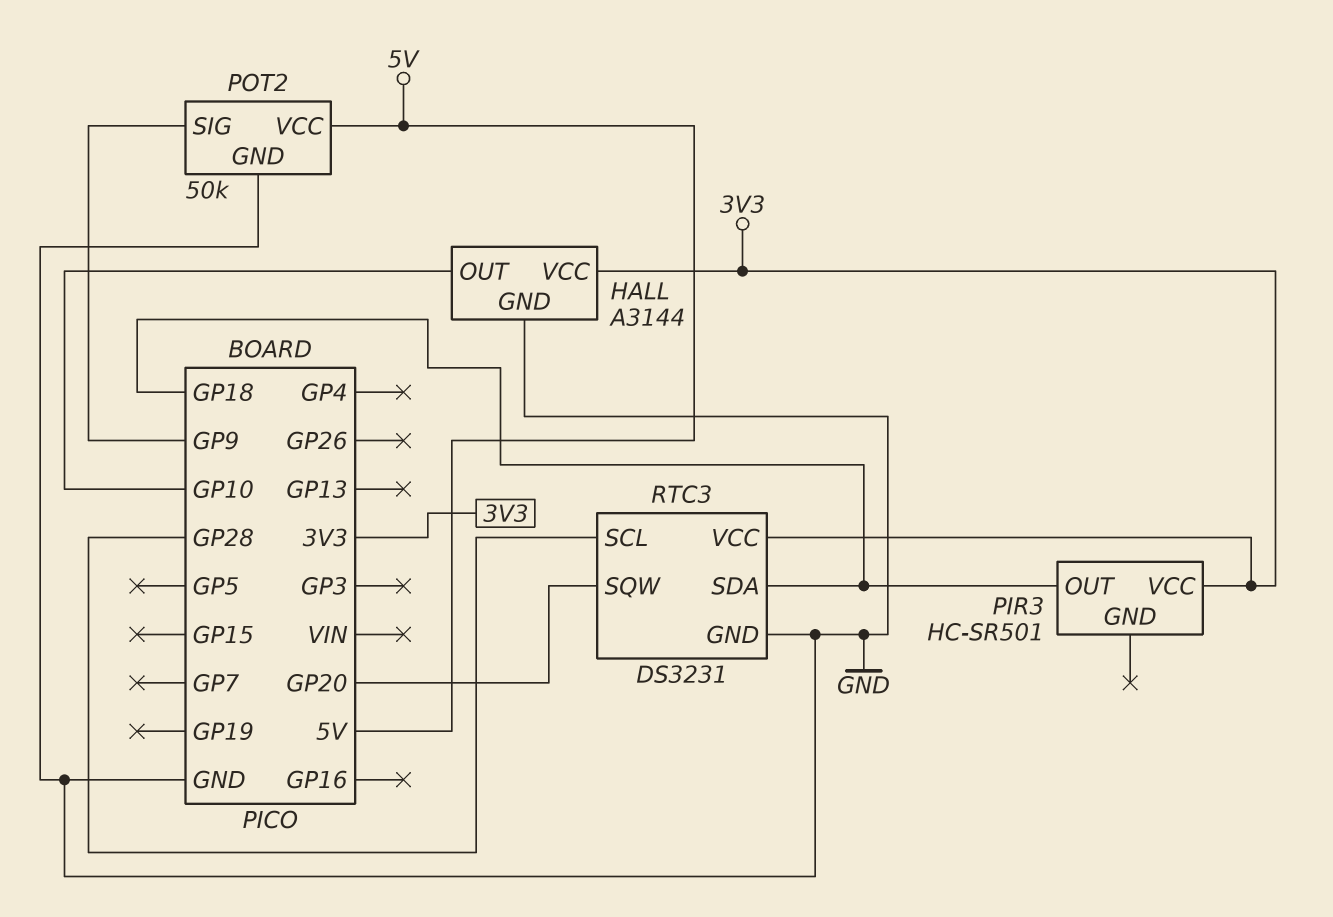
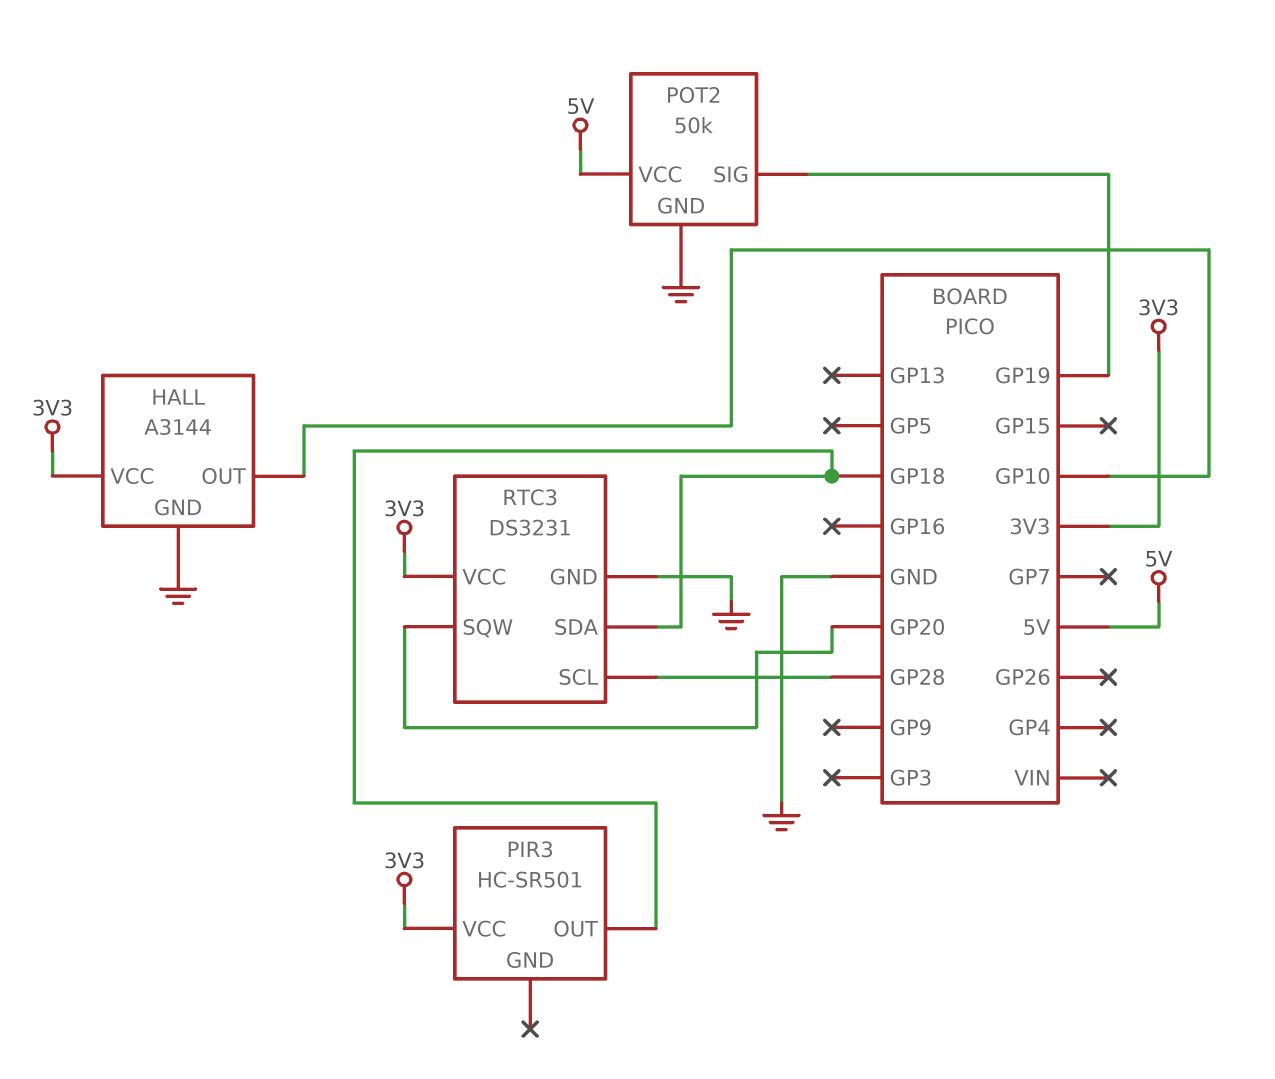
POT2 pin SIG: GP9 -> GP19

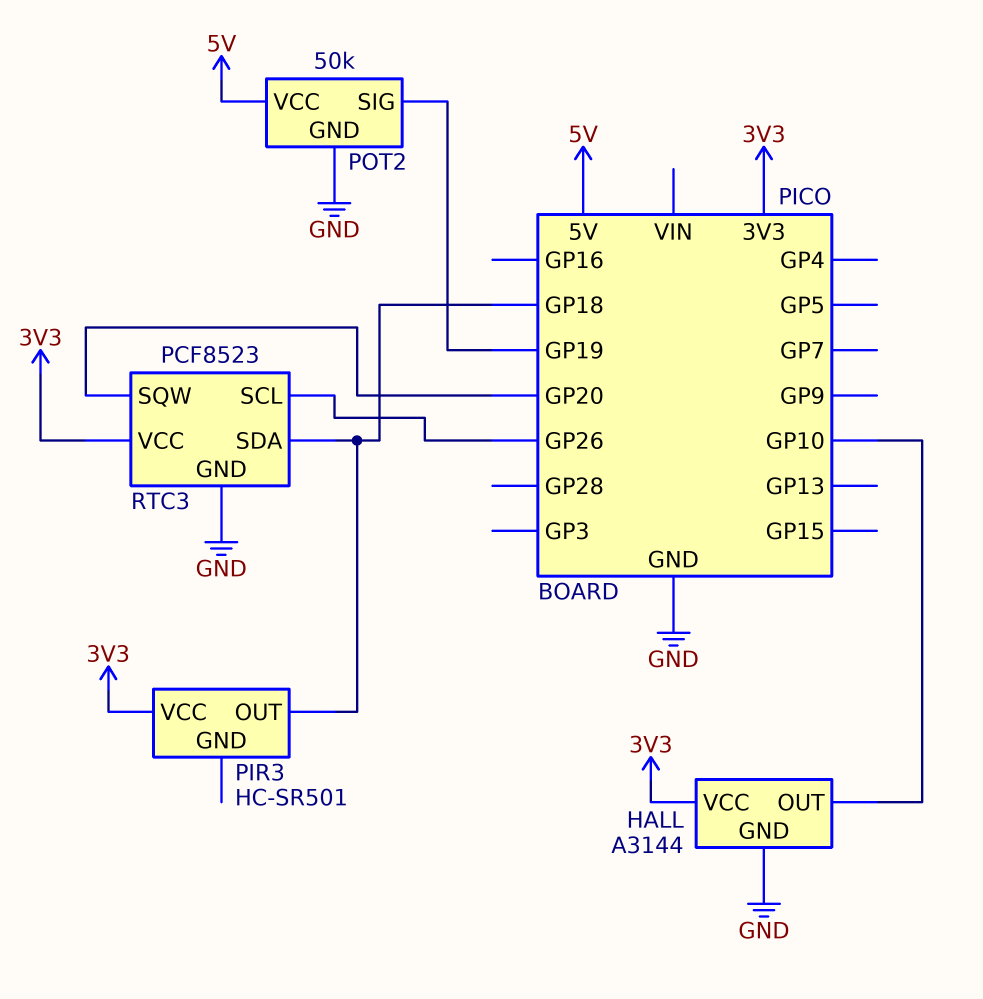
RTC3: DS3231 -> PCF8523
RTC3 pin SCL: GP28 -> GP26

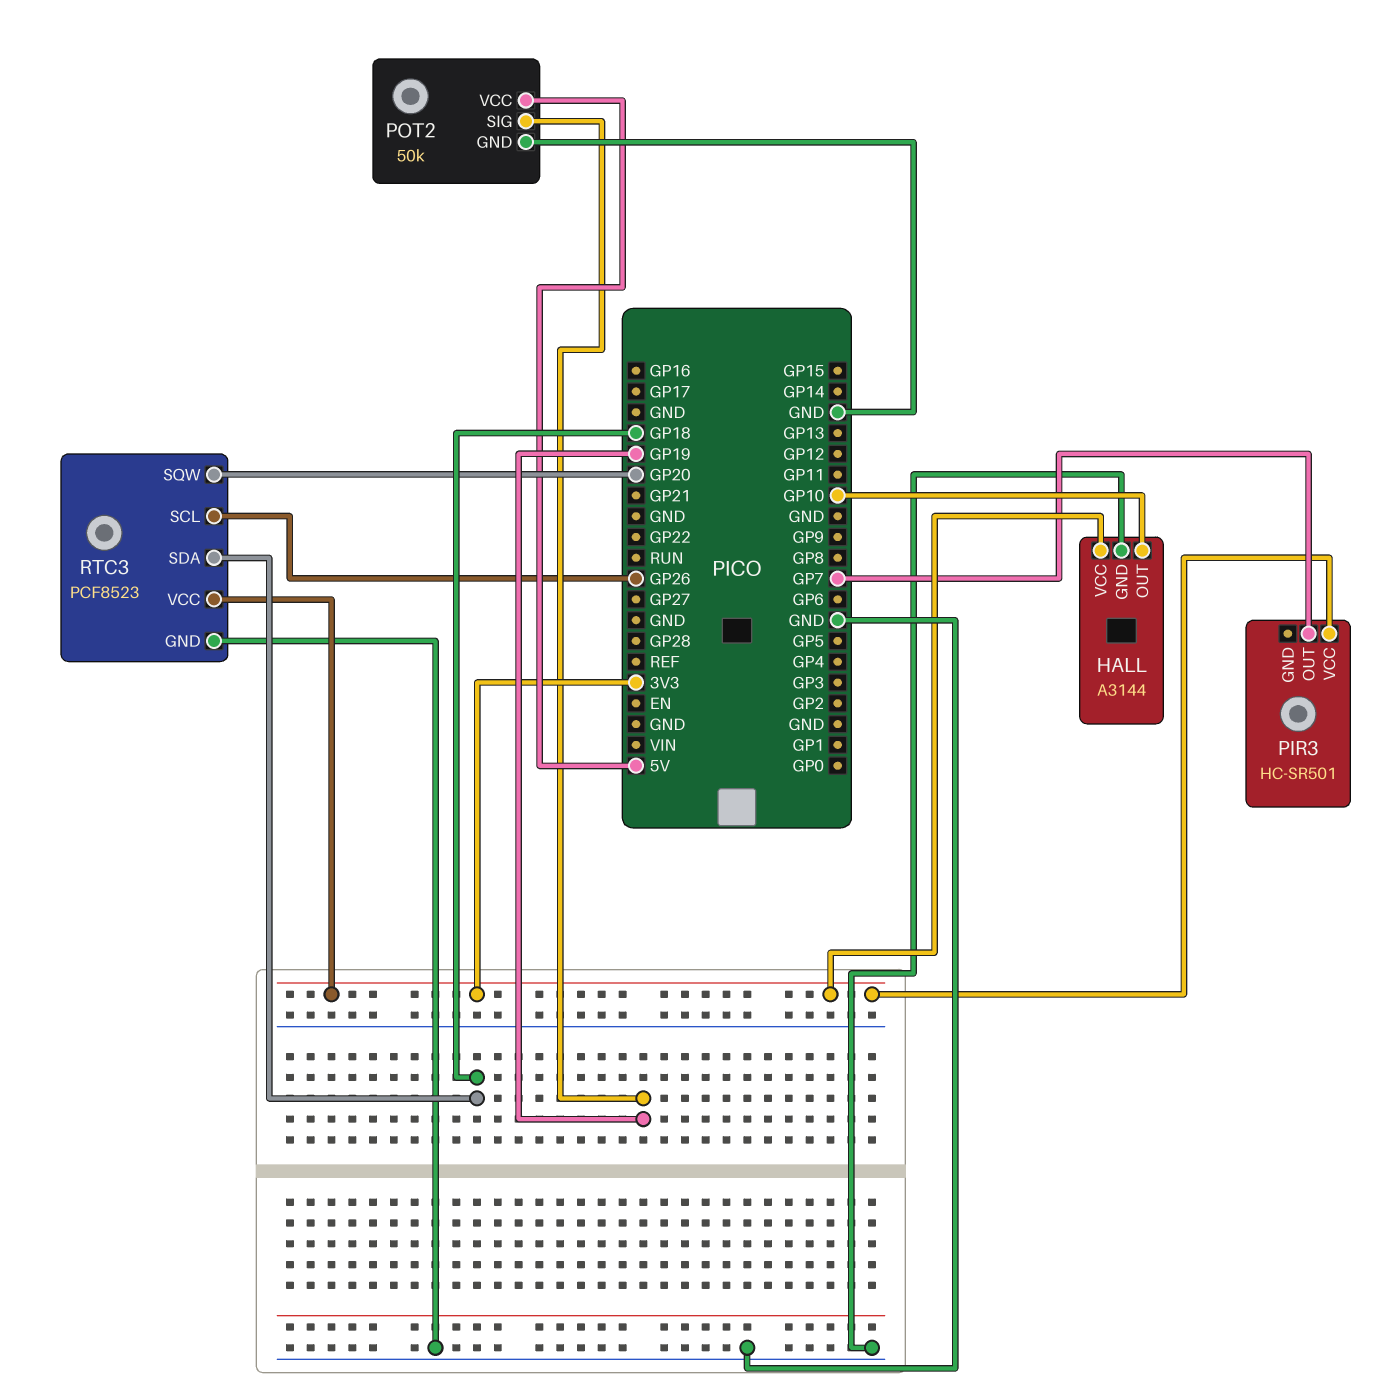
PIR3 pin OUT: GP18 -> GP7

